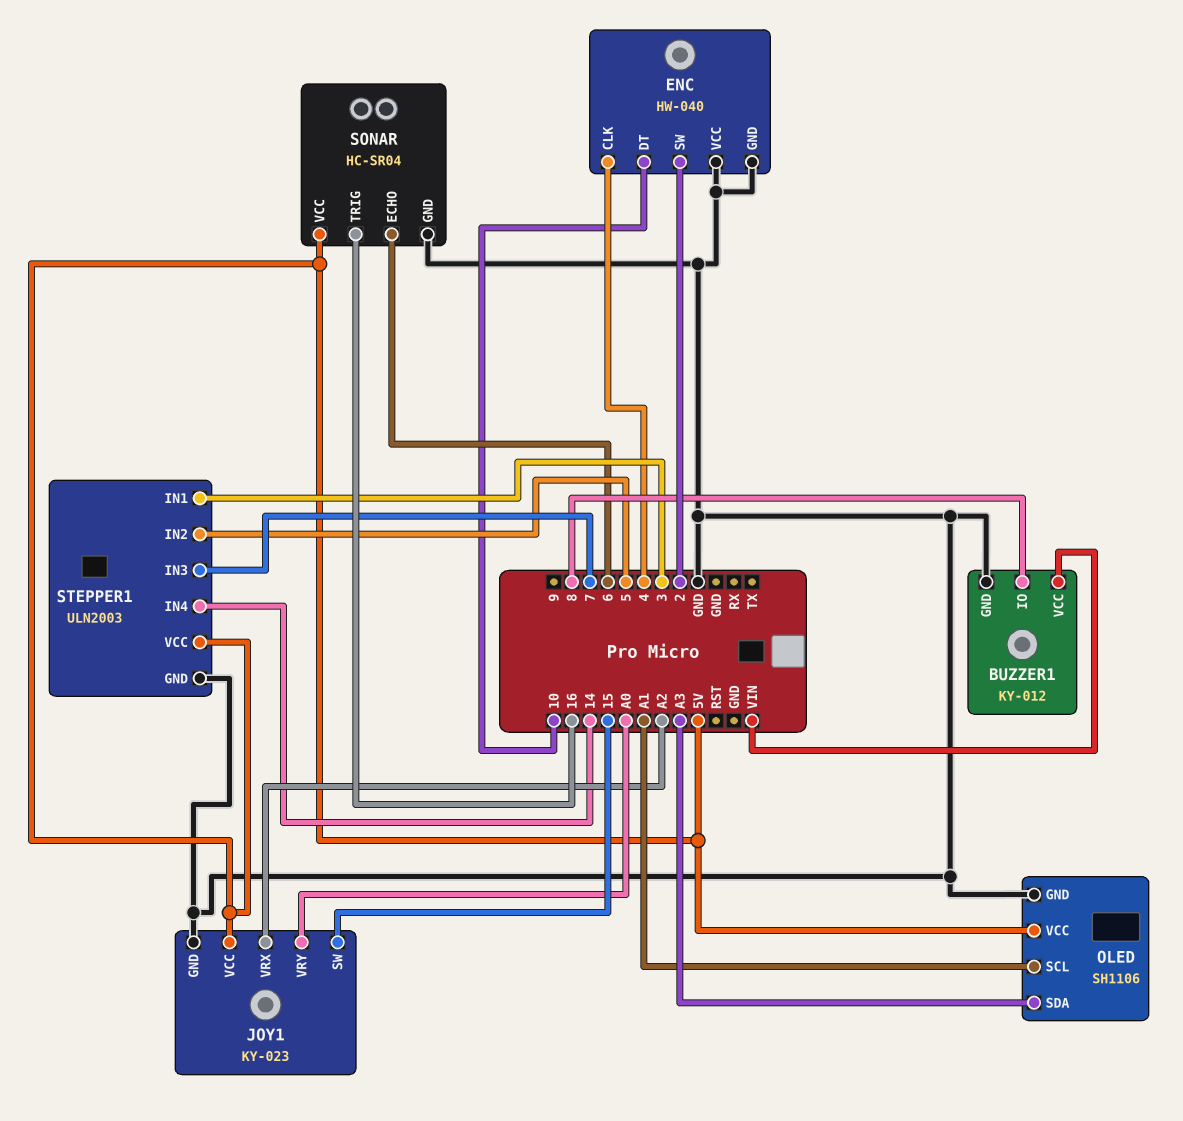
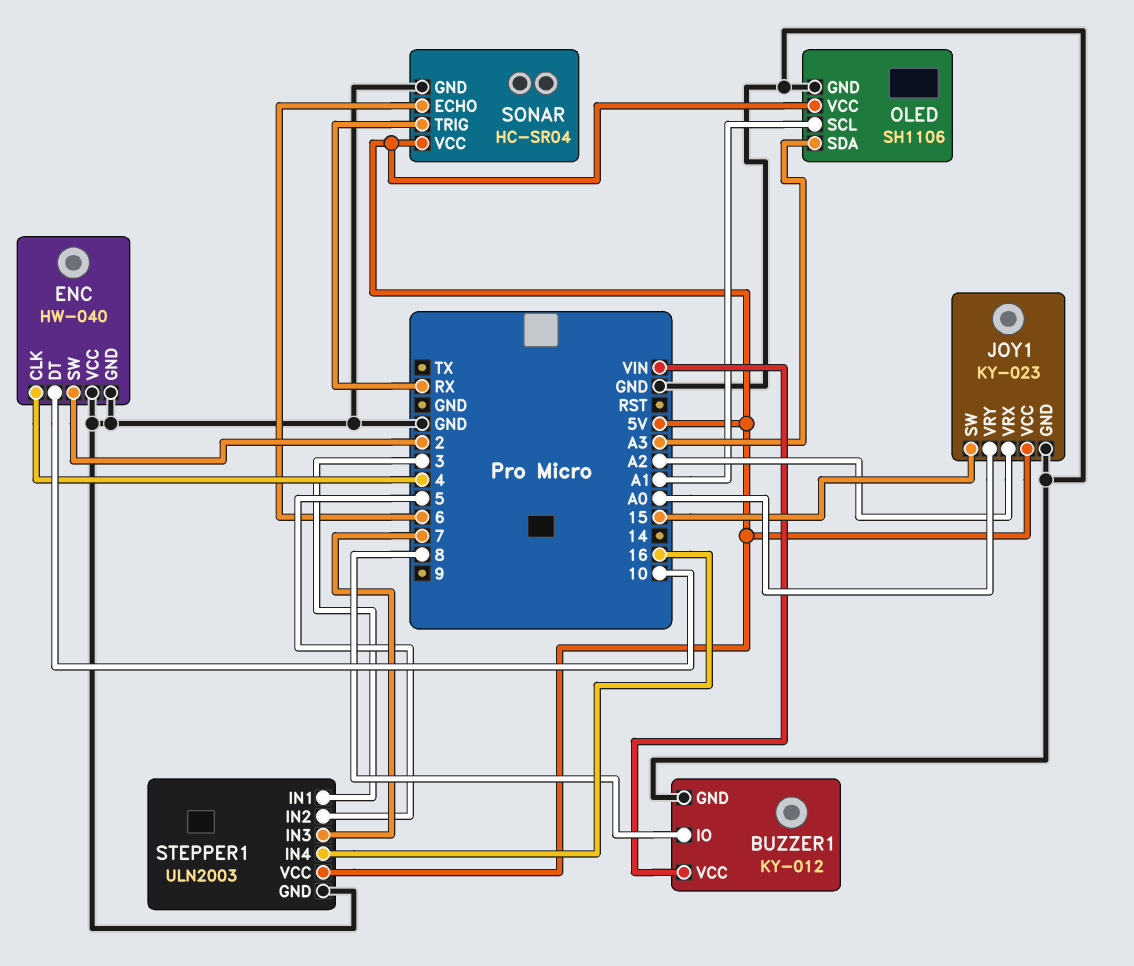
SONAR pin TRIG: 16 -> RX
STEPPER1 pin IN4: 14 -> 16

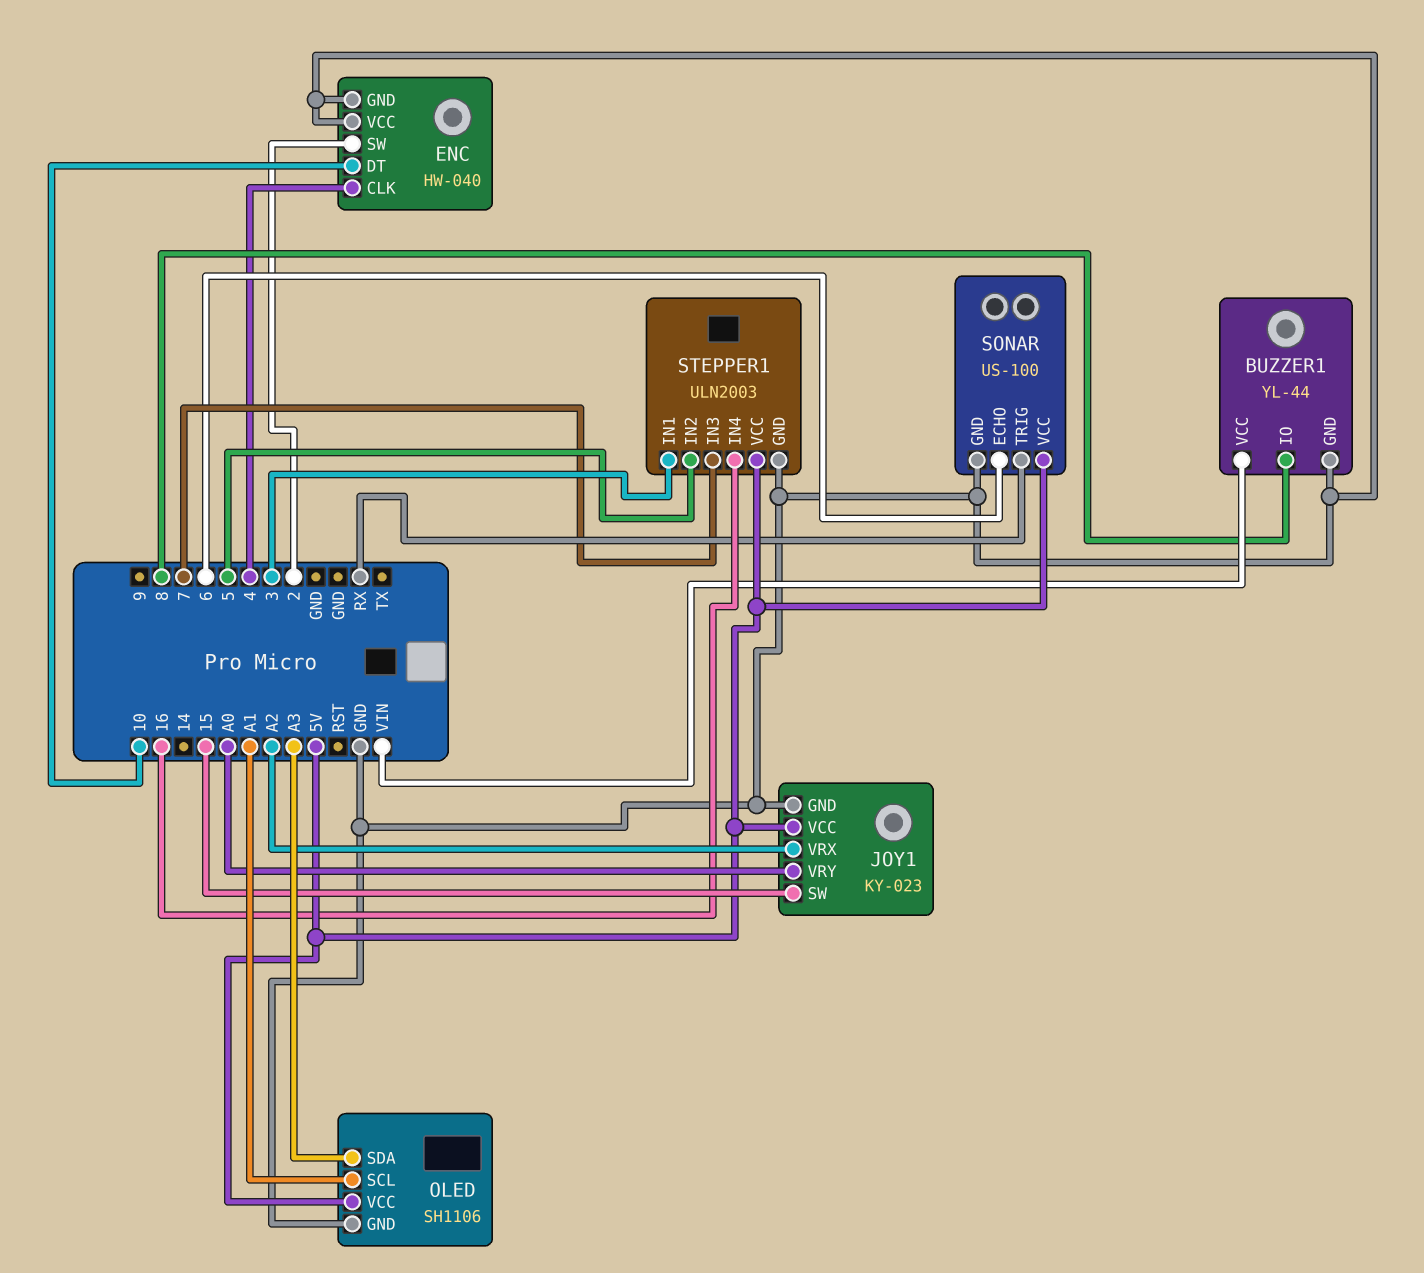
BUZZER1: KY-012 -> YL-44
SONAR: HC-SR04 -> US-100

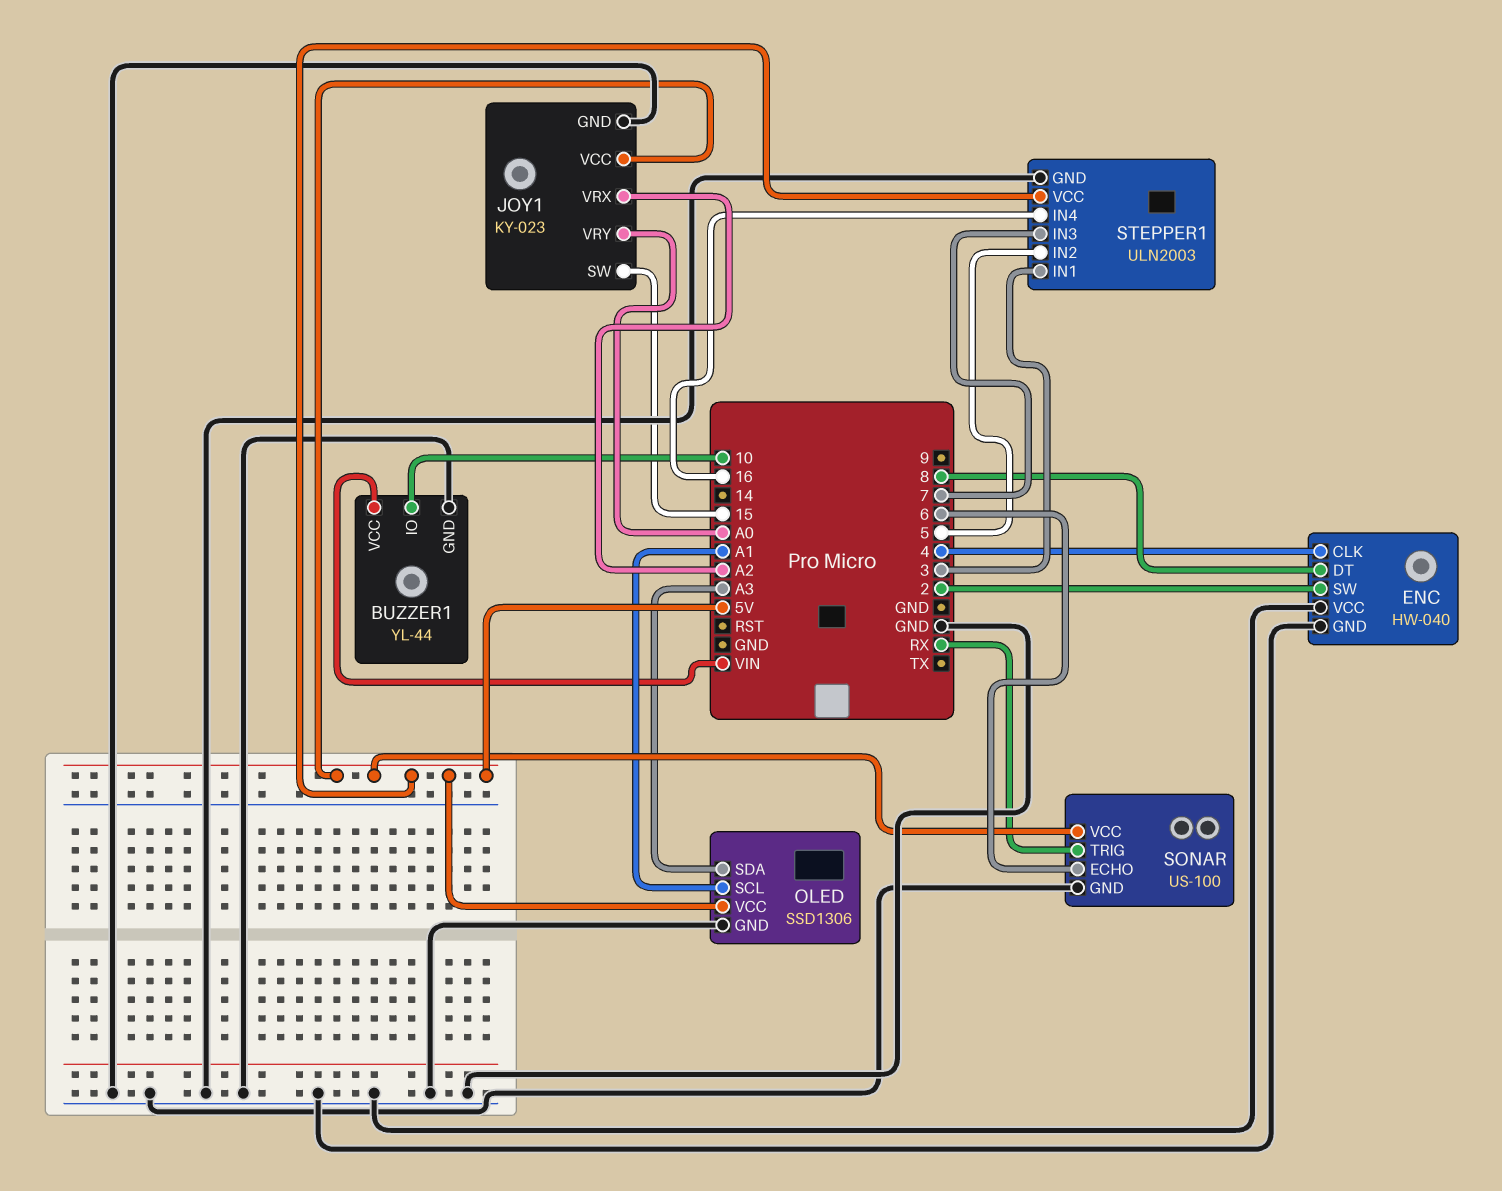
BUZZER1 pin IO: 8 -> 10
ENC pin DT: 10 -> 8
OLED: SH1106 -> SSD1306

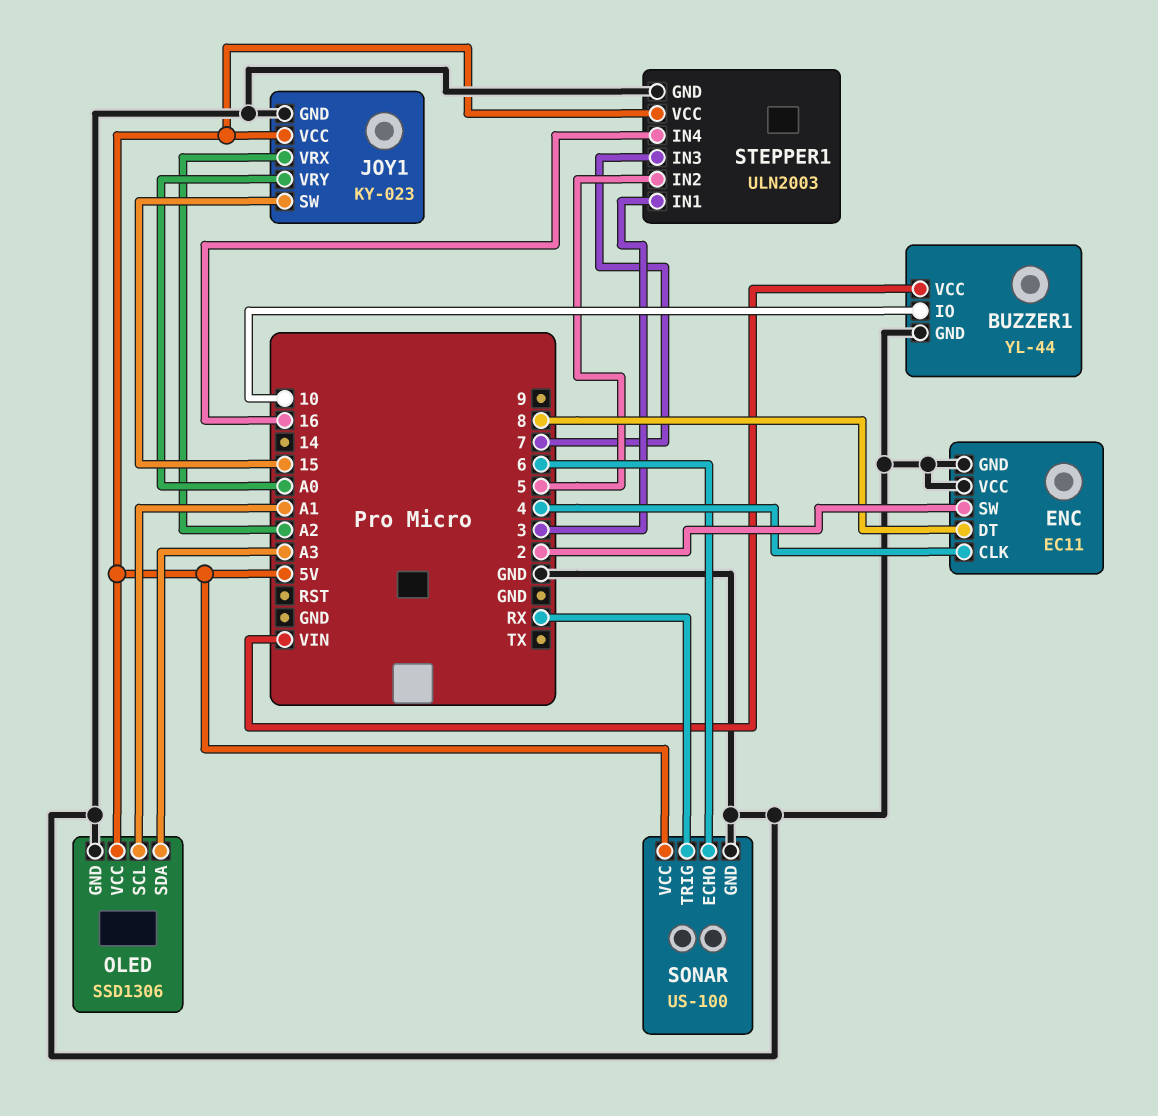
ENC: HW-040 -> EC11

